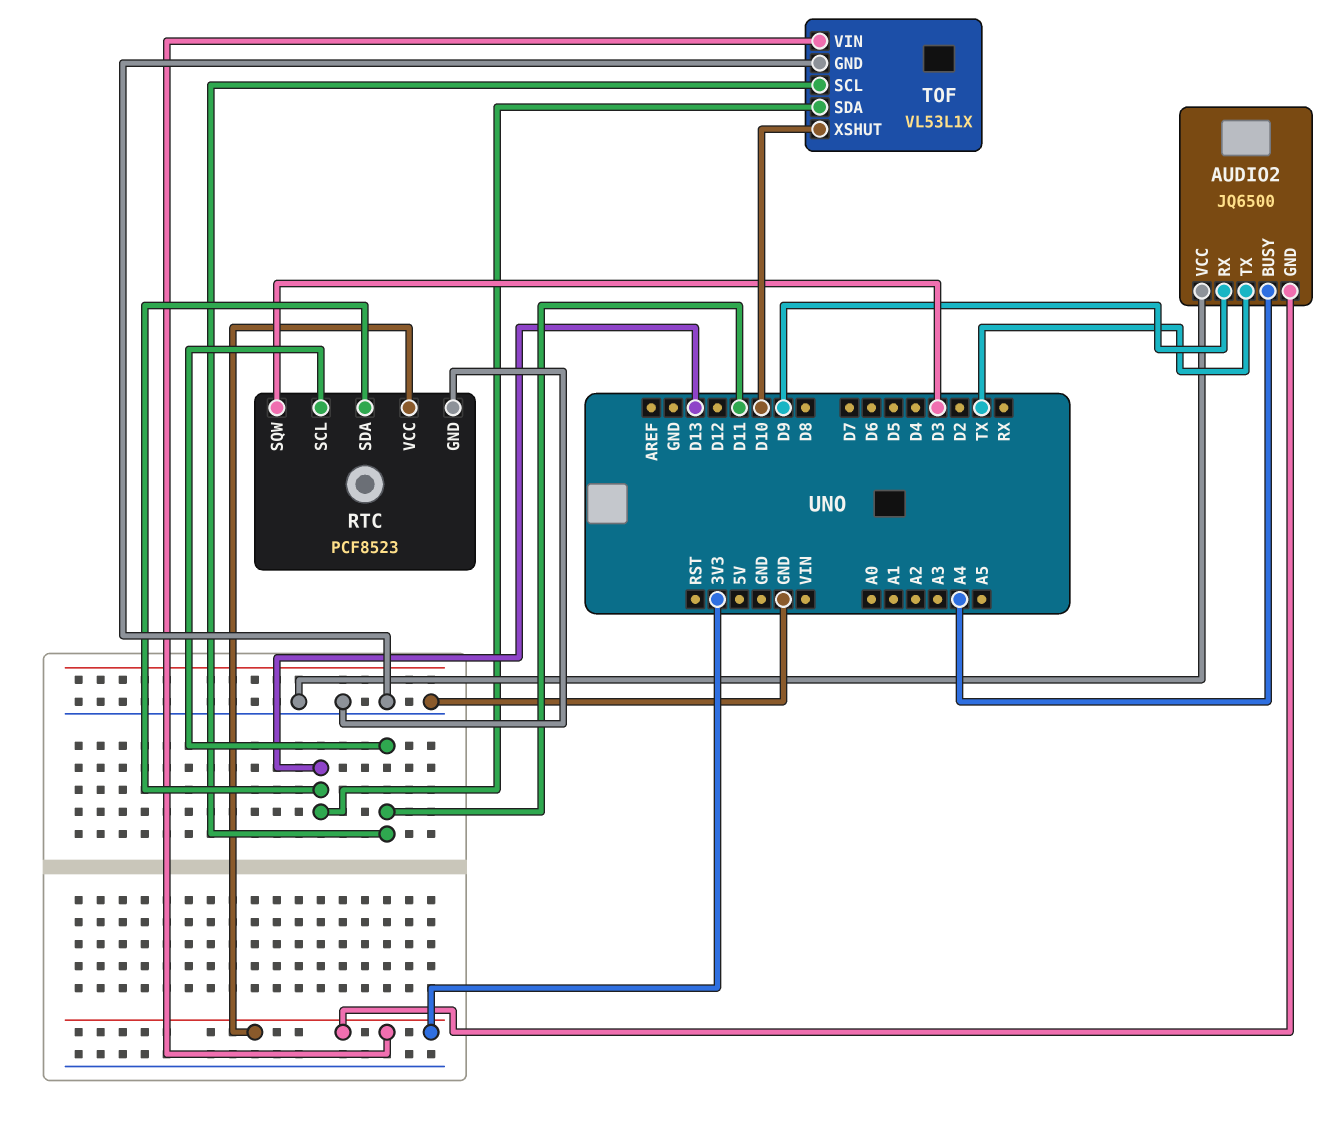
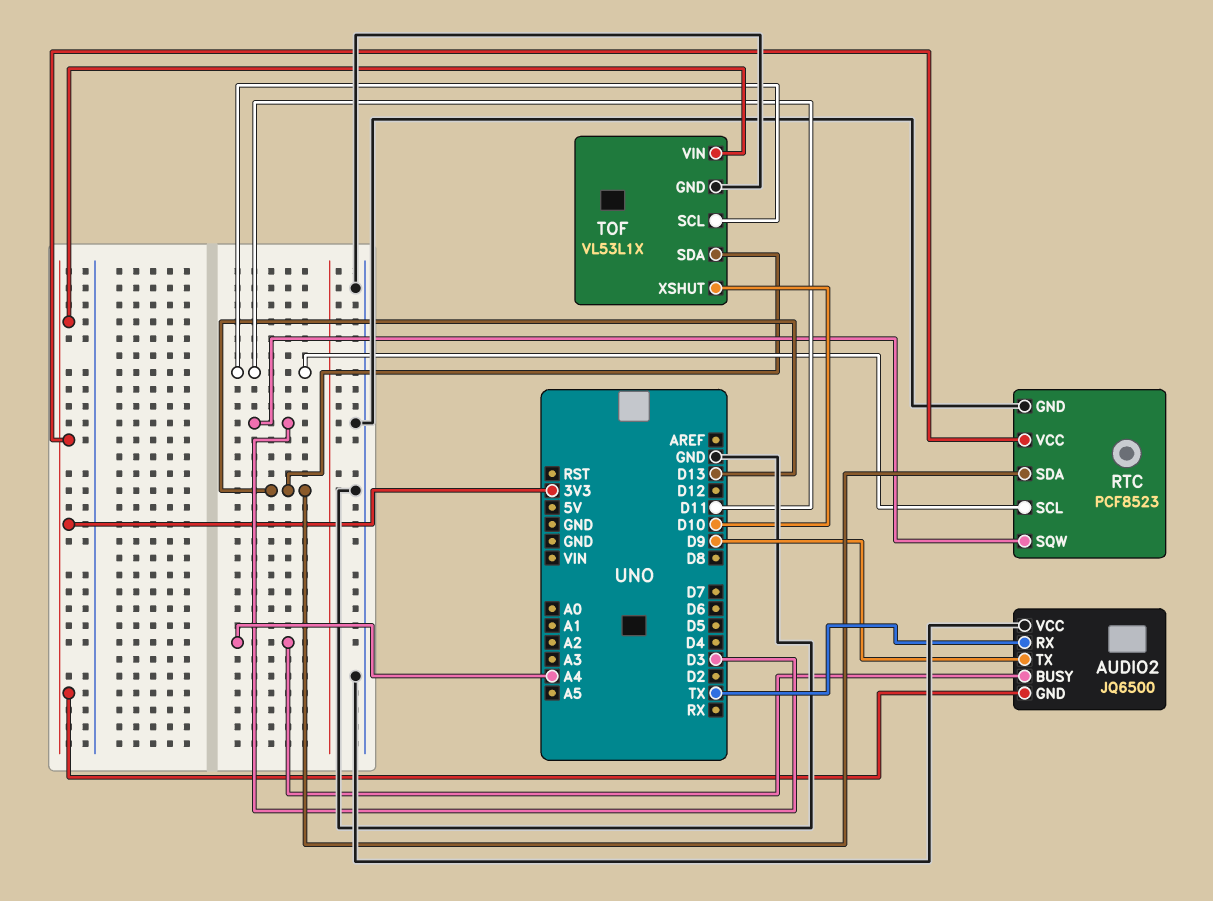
AUDIO2 pin RX: D9 -> TX
AUDIO2 pin TX: TX -> D9

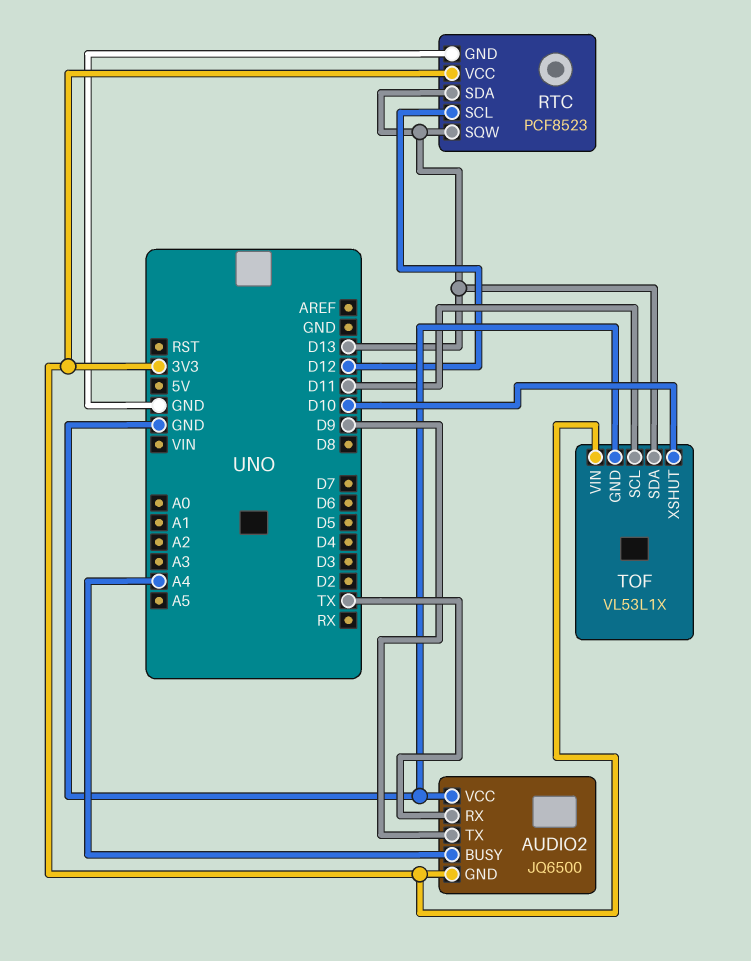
RTC pin SCL: D11 -> D12
RTC pin SQW: D3 -> D13

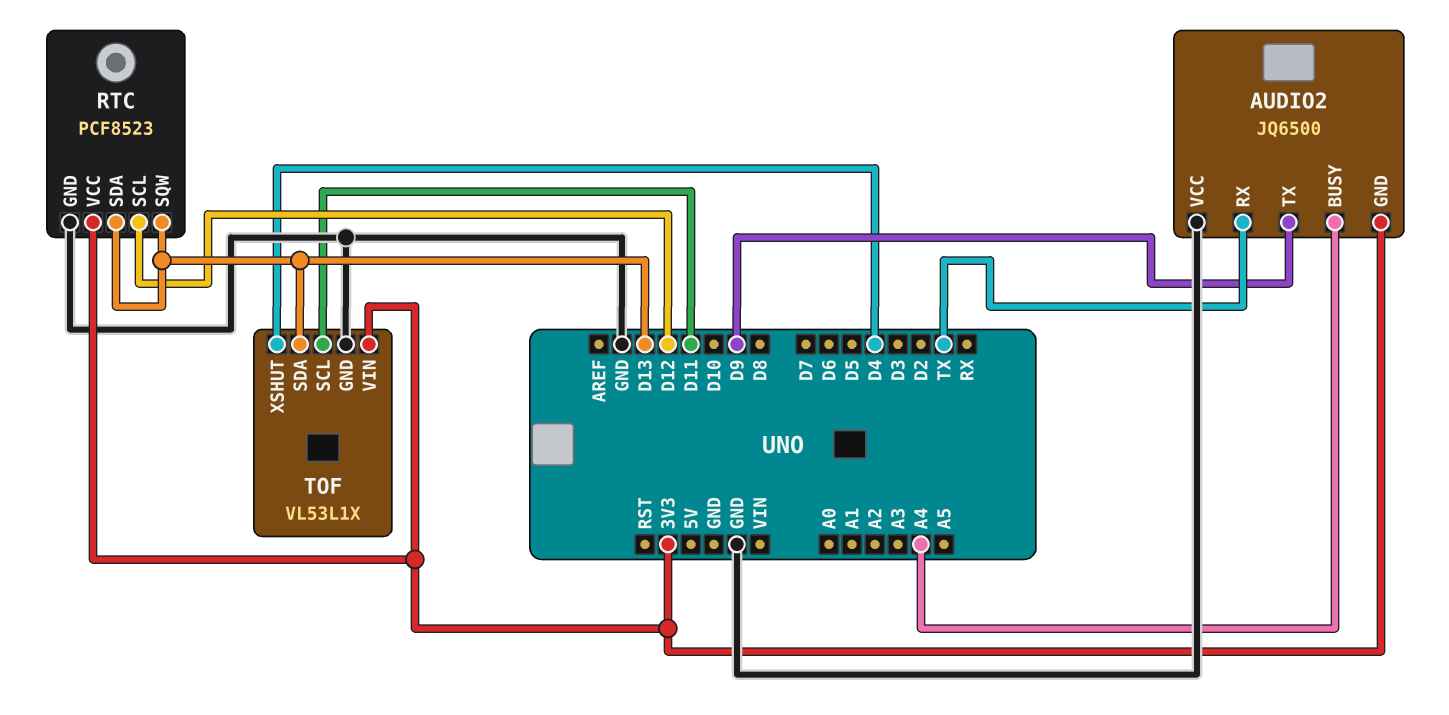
TOF pin XSHUT: D10 -> D4

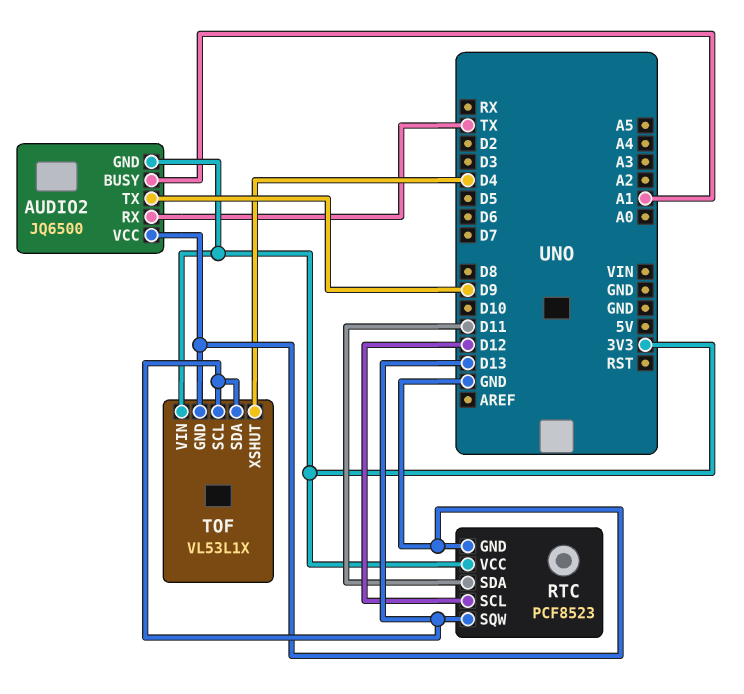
AUDIO2 pin BUSY: A4 -> A1
RTC pin SDA: D13 -> D11
TOF pin SCL: D11 -> D13

